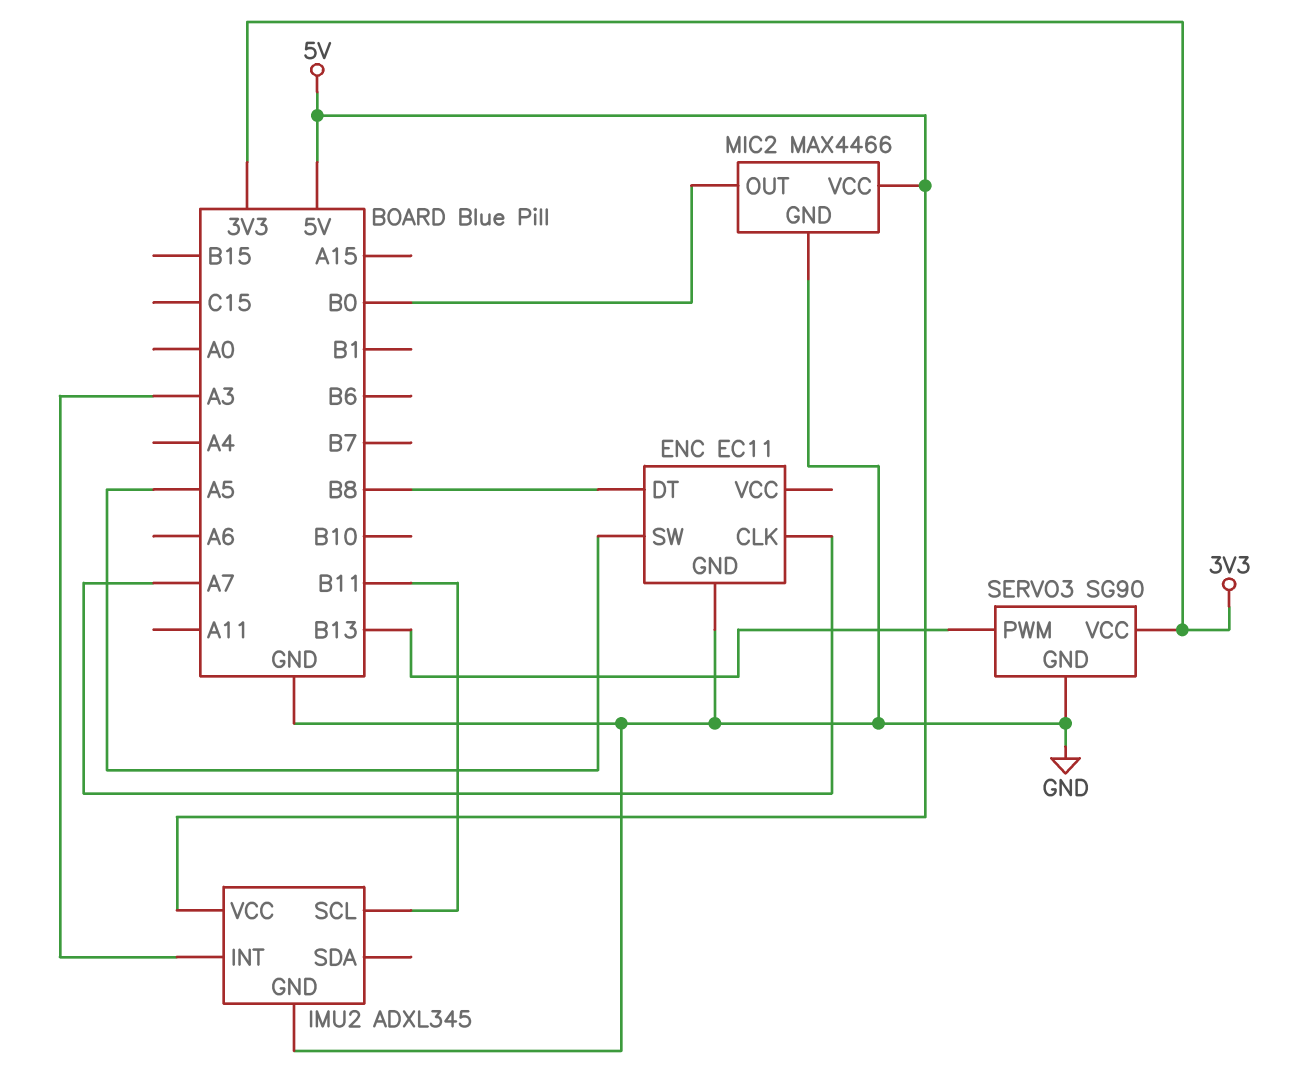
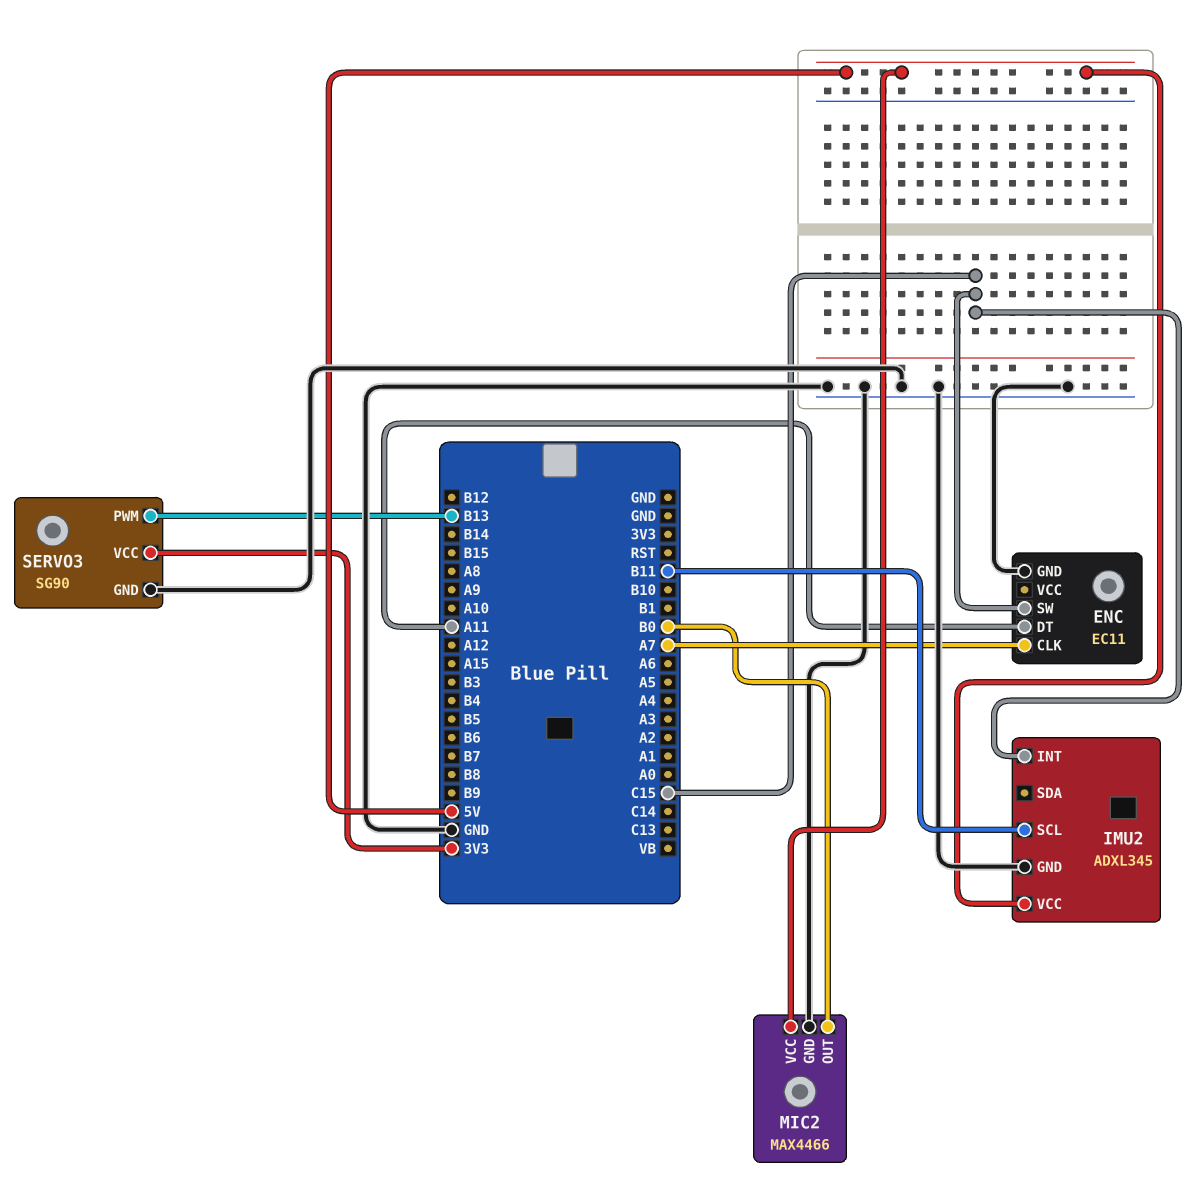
ENC pin DT: B8 -> A11
ENC pin SW: A5 -> C15
IMU2 pin INT: A3 -> C15

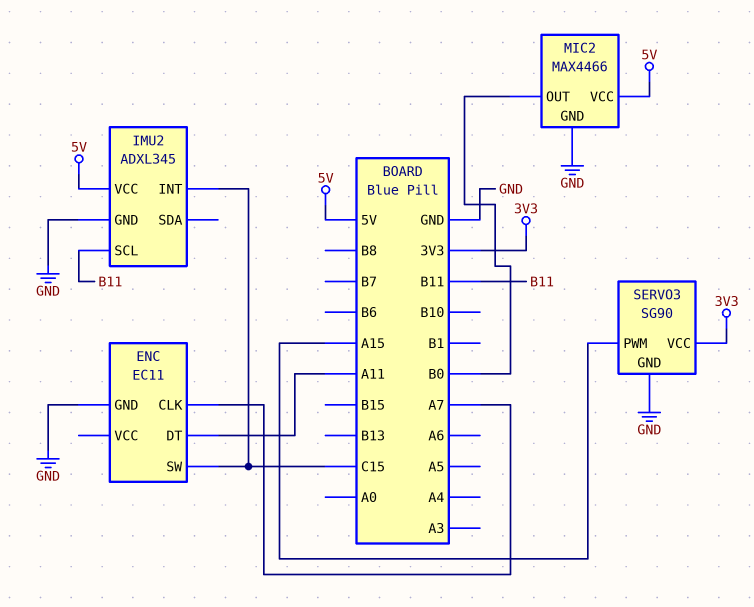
SERVO3 pin PWM: B13 -> A15

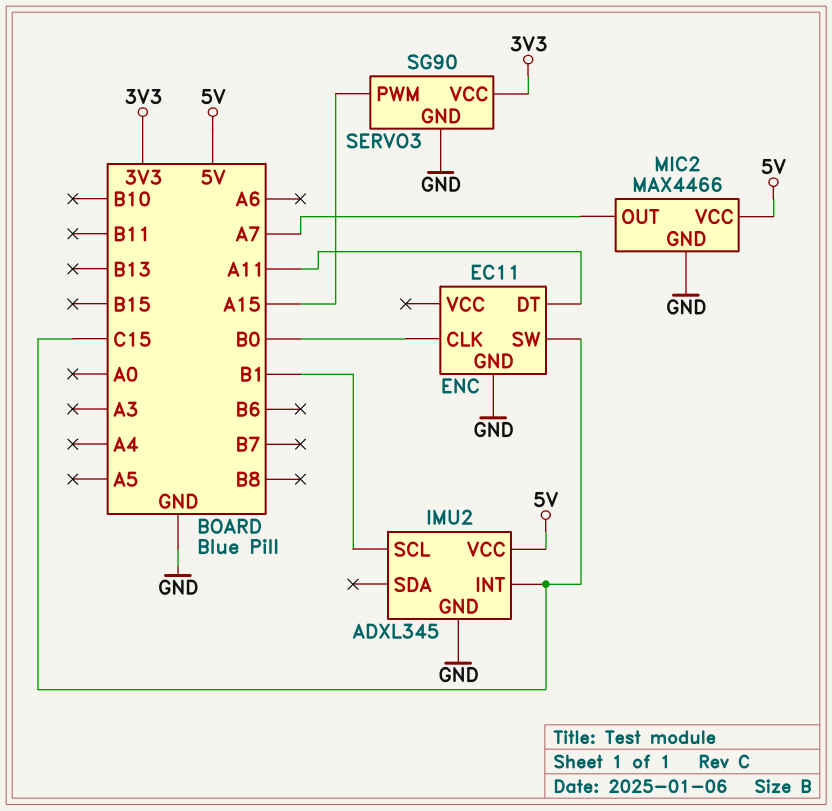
ENC pin CLK: A7 -> B0
IMU2 pin SCL: B11 -> B1
MIC2 pin OUT: B0 -> A7

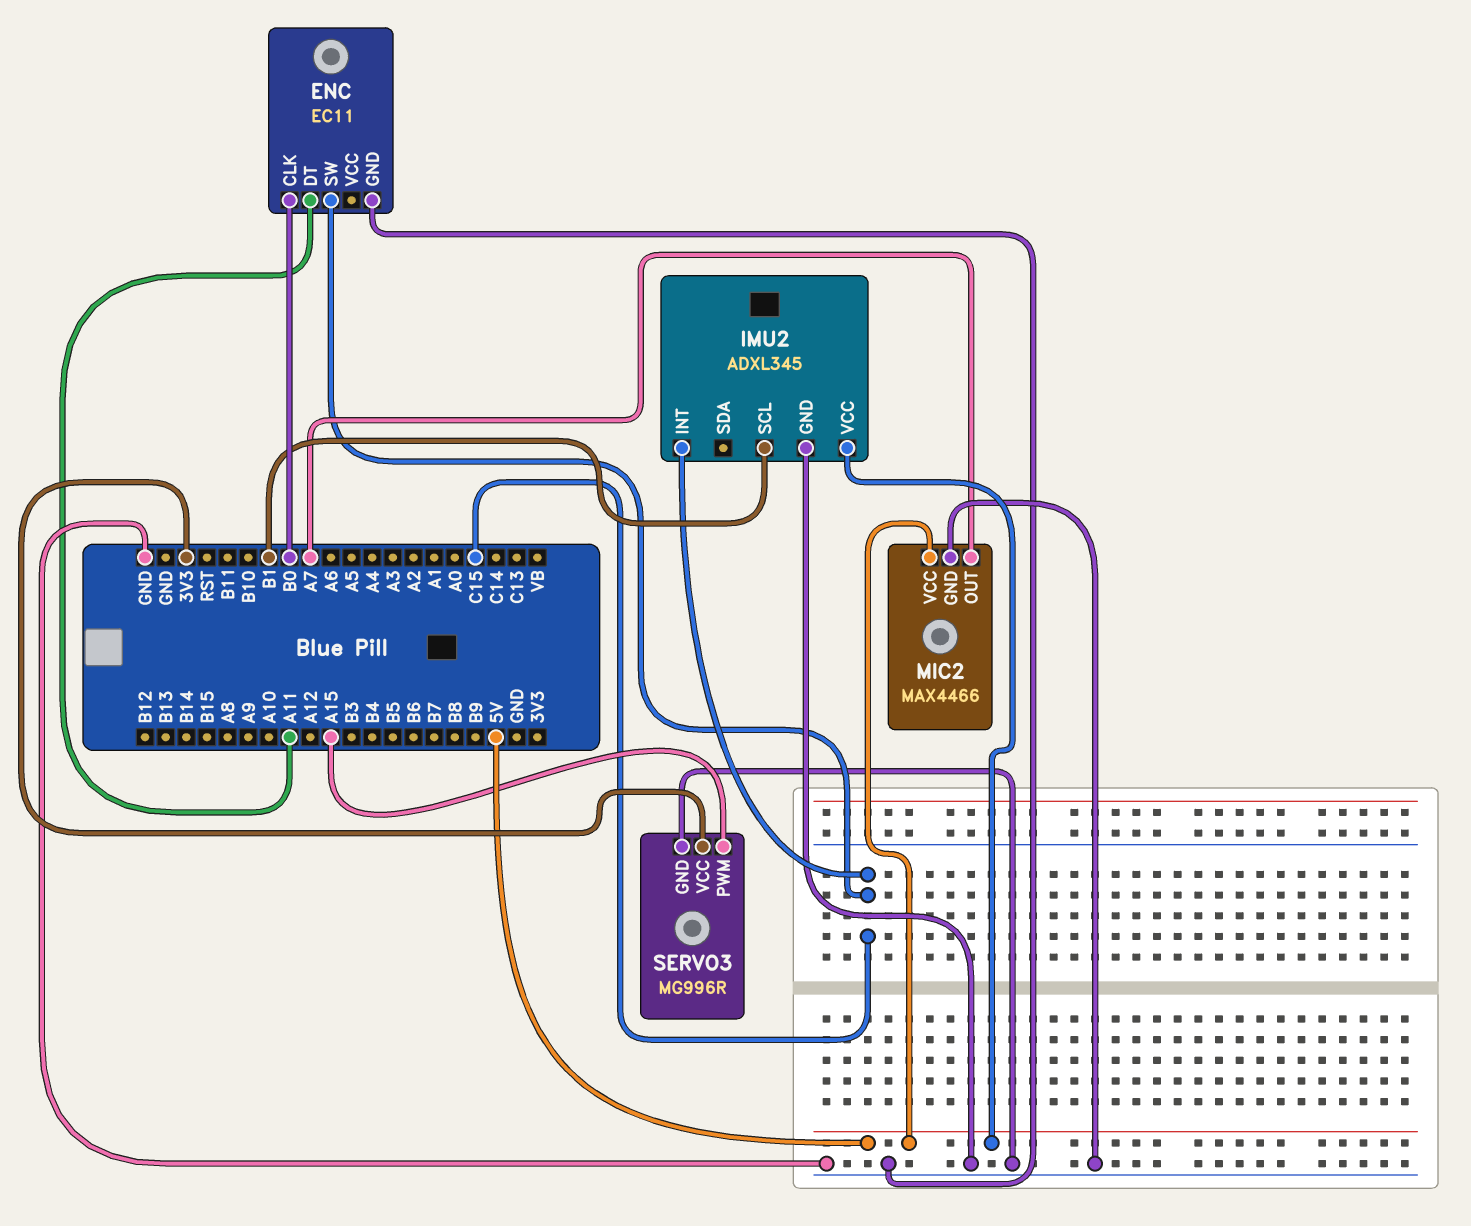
SERVO3: SG90 -> MG996R

